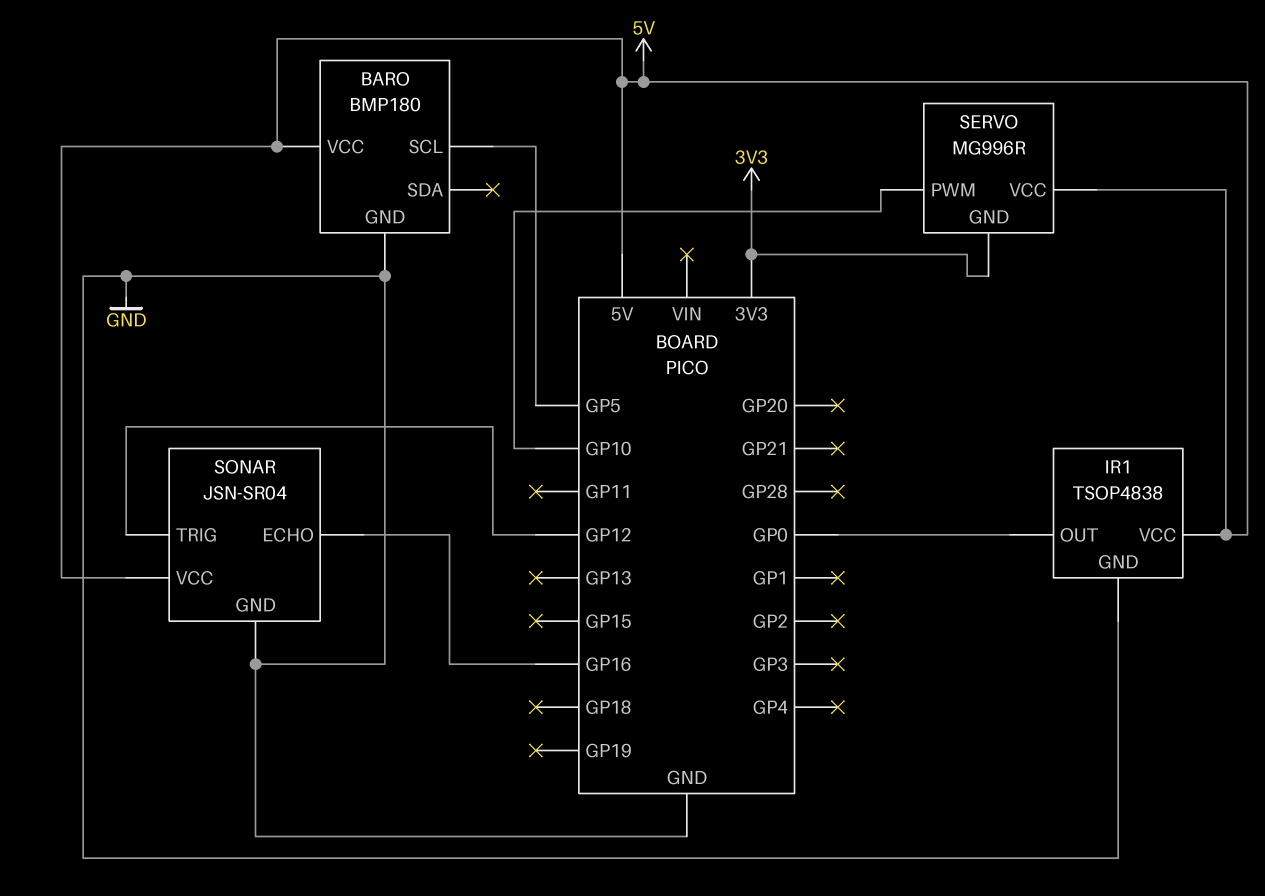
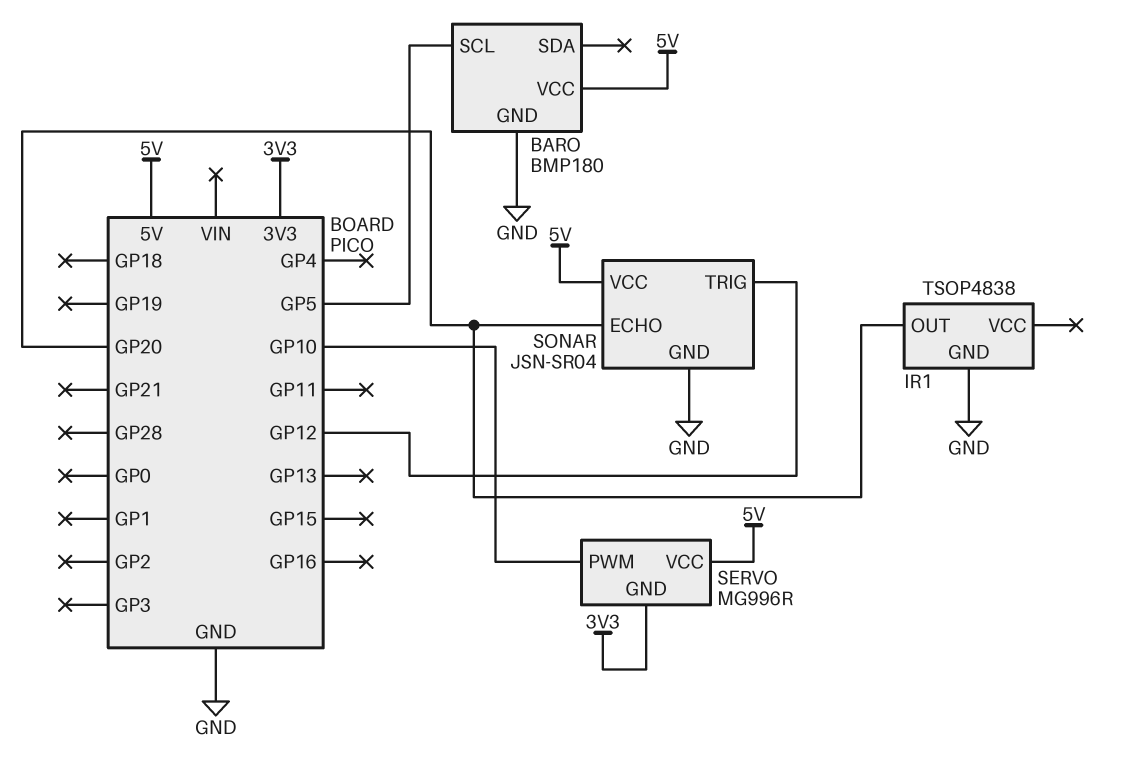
IR1 pin OUT: GP0 -> GP20
IR1 pin VCC: 5V -> none
SONAR pin ECHO: GP16 -> GP20

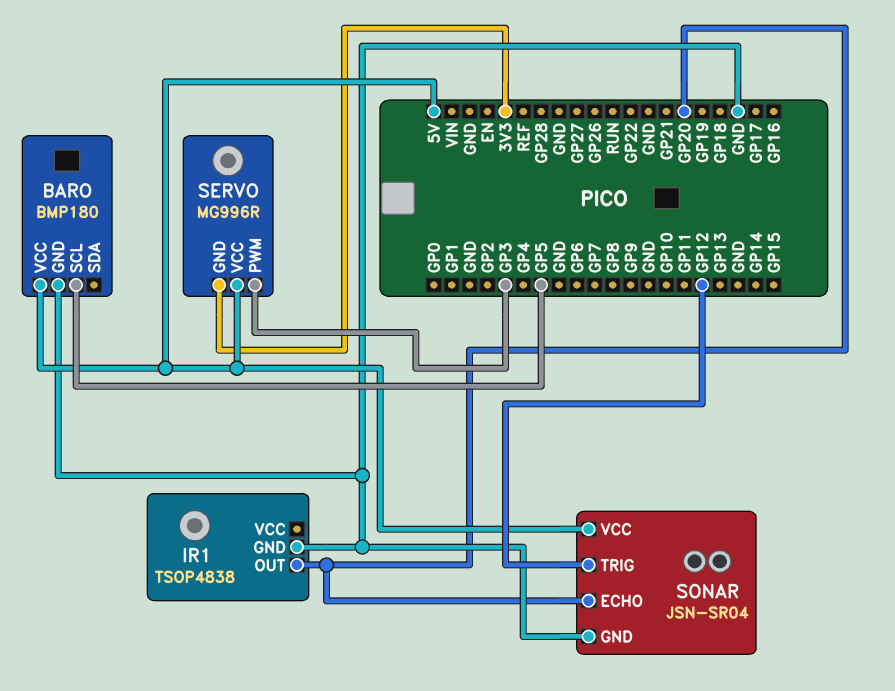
SERVO pin PWM: GP10 -> GP3

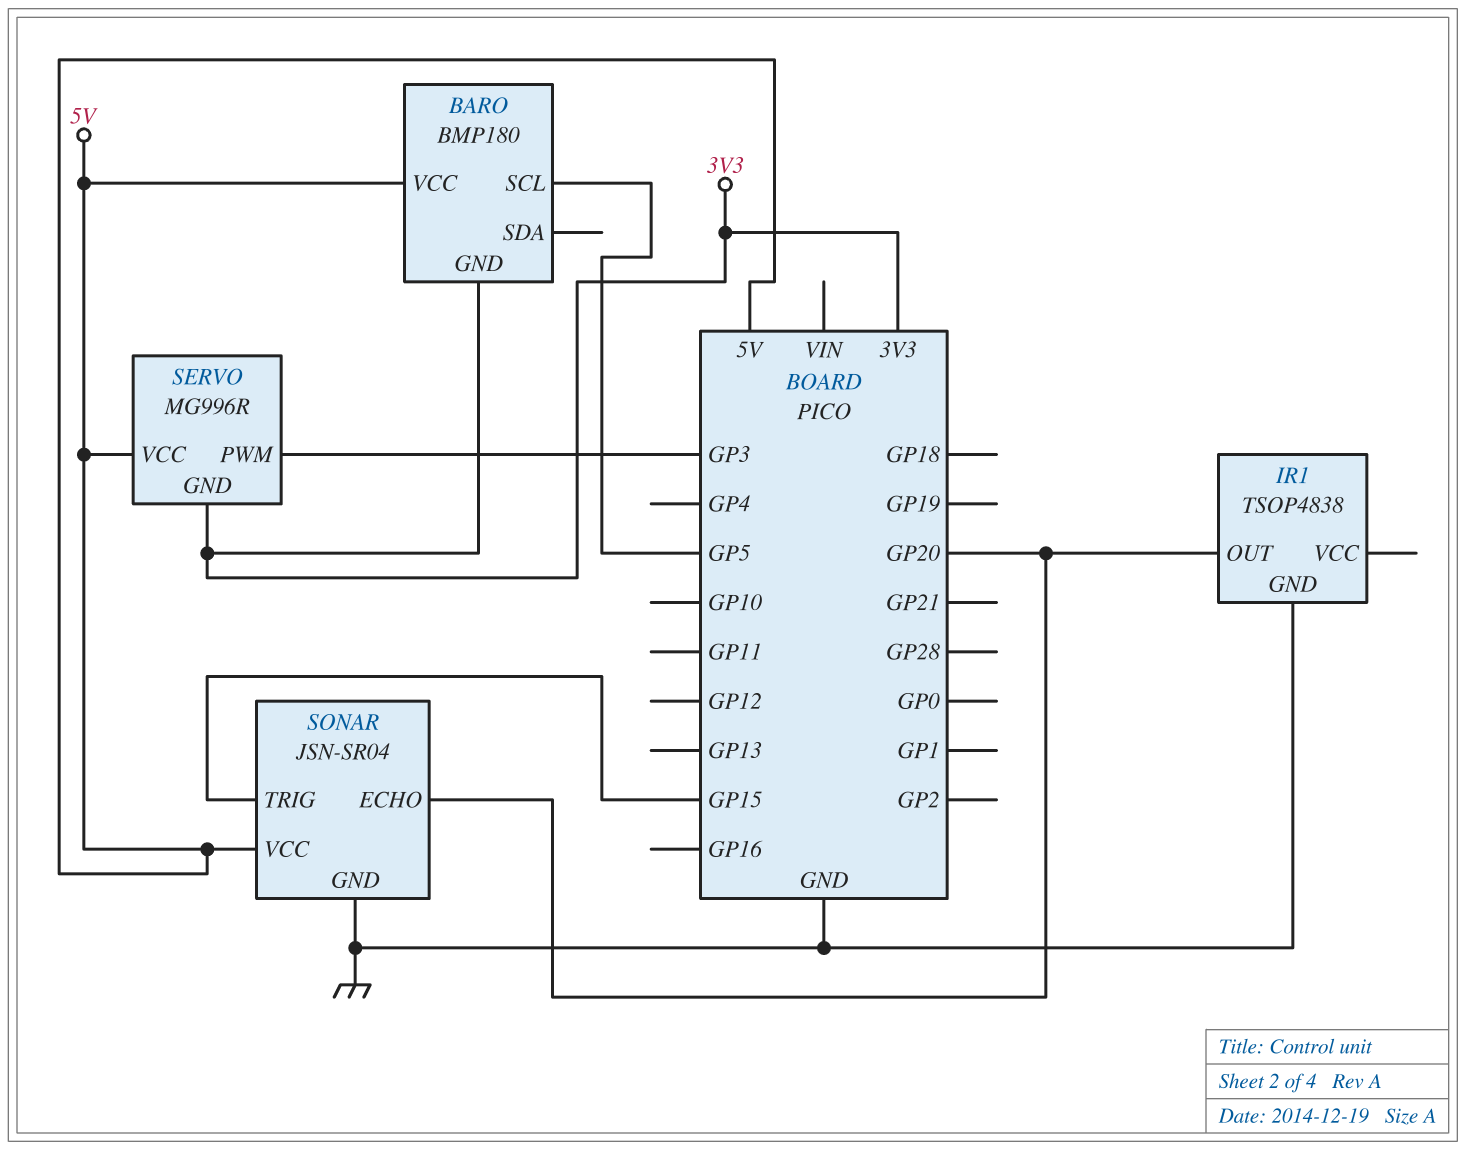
BARO pin GND: GND -> 3V3
SONAR pin TRIG: GP12 -> GP15

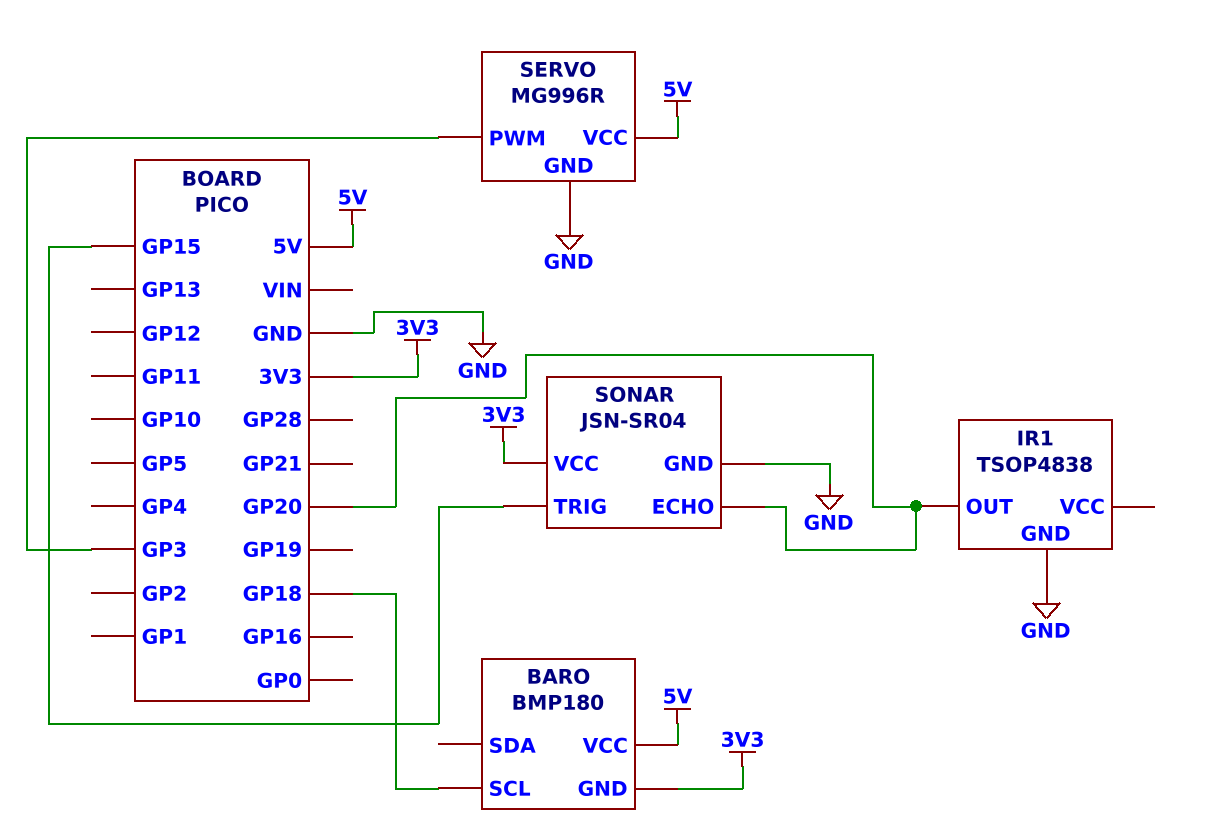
BARO pin SCL: GP5 -> GP18
SERVO pin GND: 3V3 -> GND
SONAR pin VCC: 5V -> 3V3

